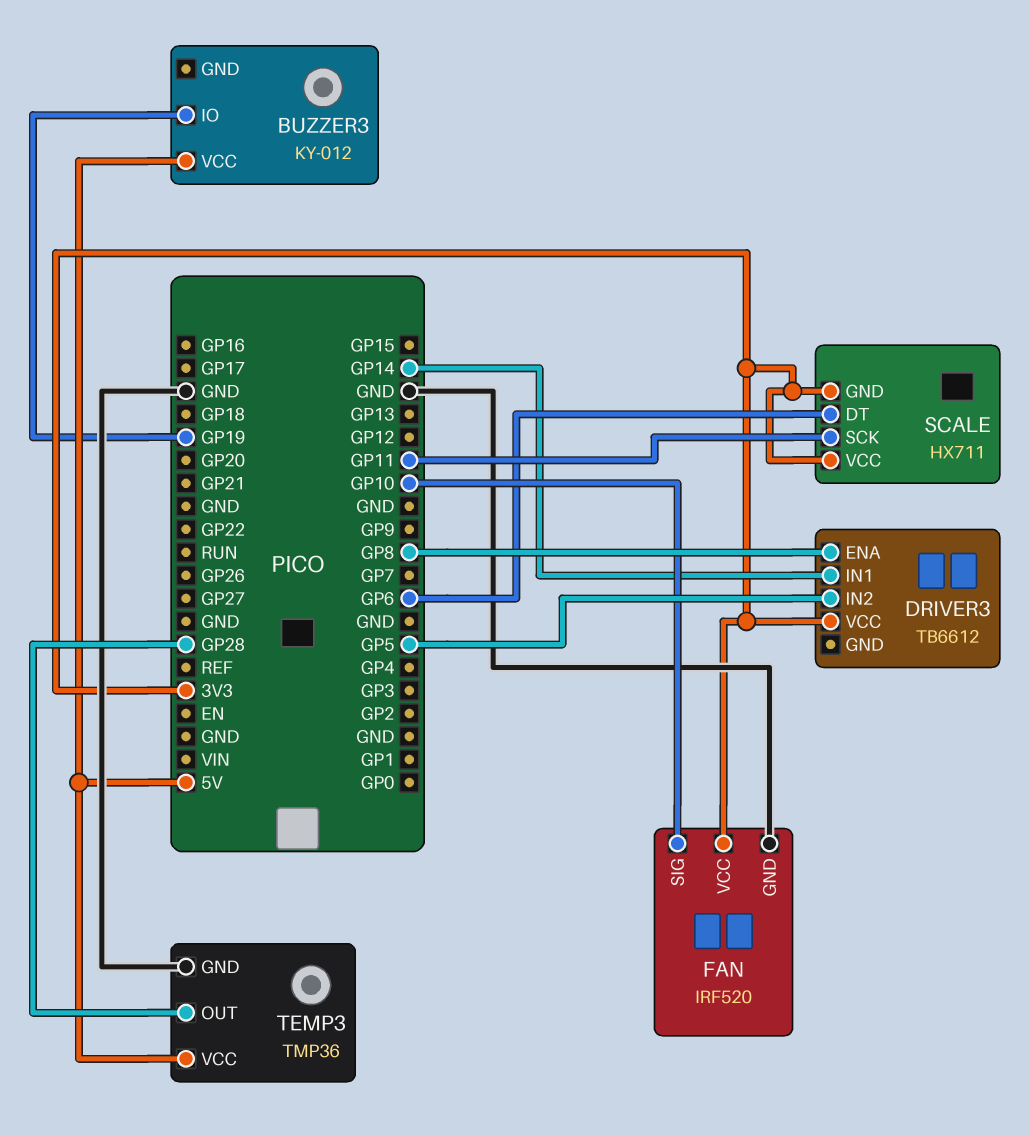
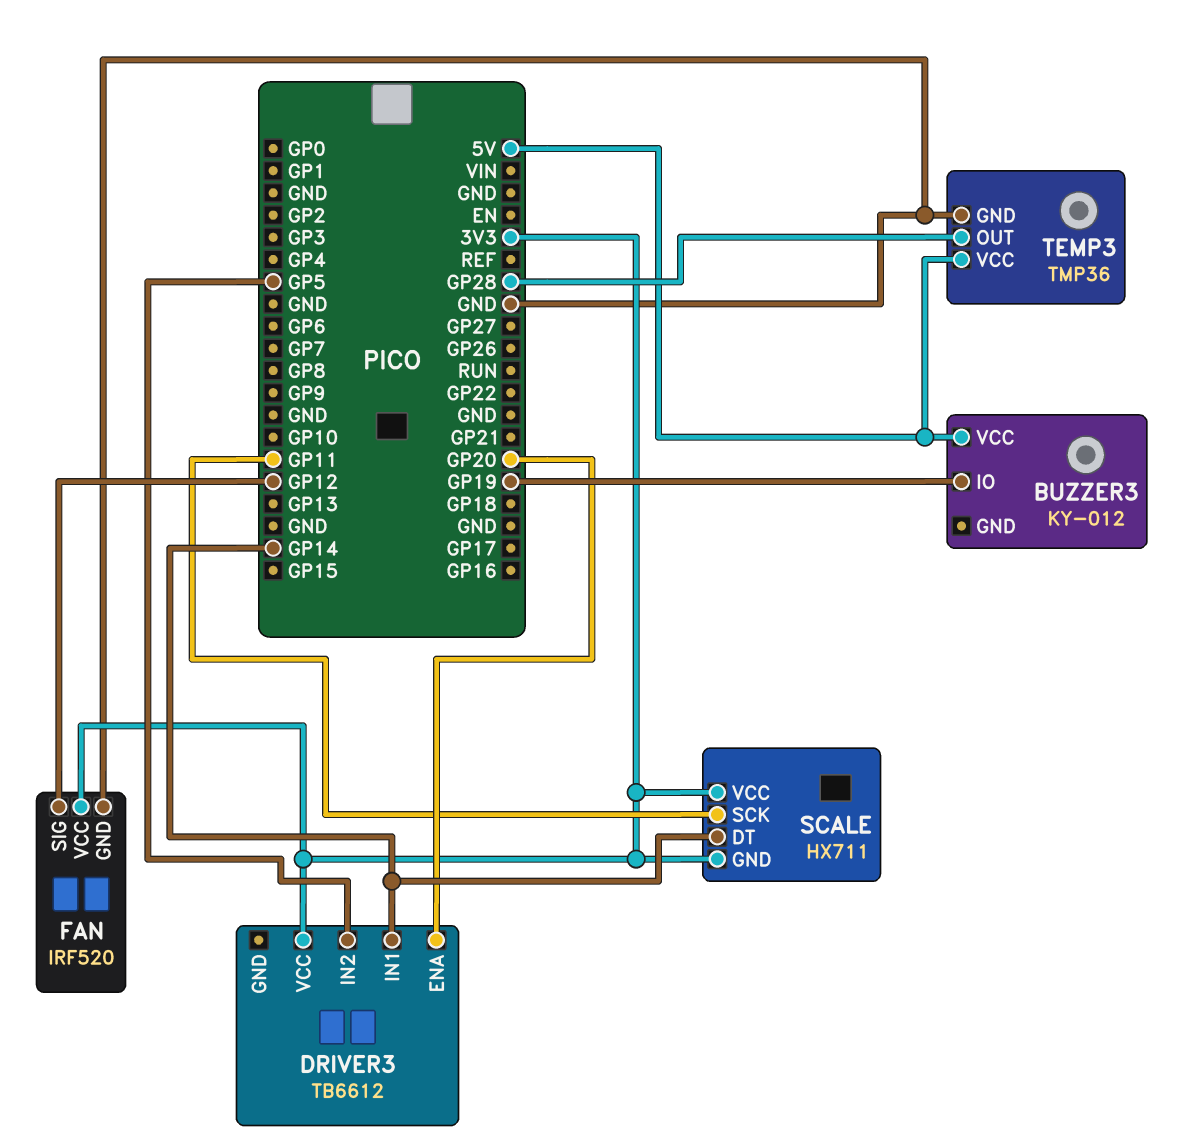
DRIVER3 pin ENA: GP8 -> GP20
FAN pin SIG: GP10 -> GP12
SCALE pin DT: GP6 -> GP14

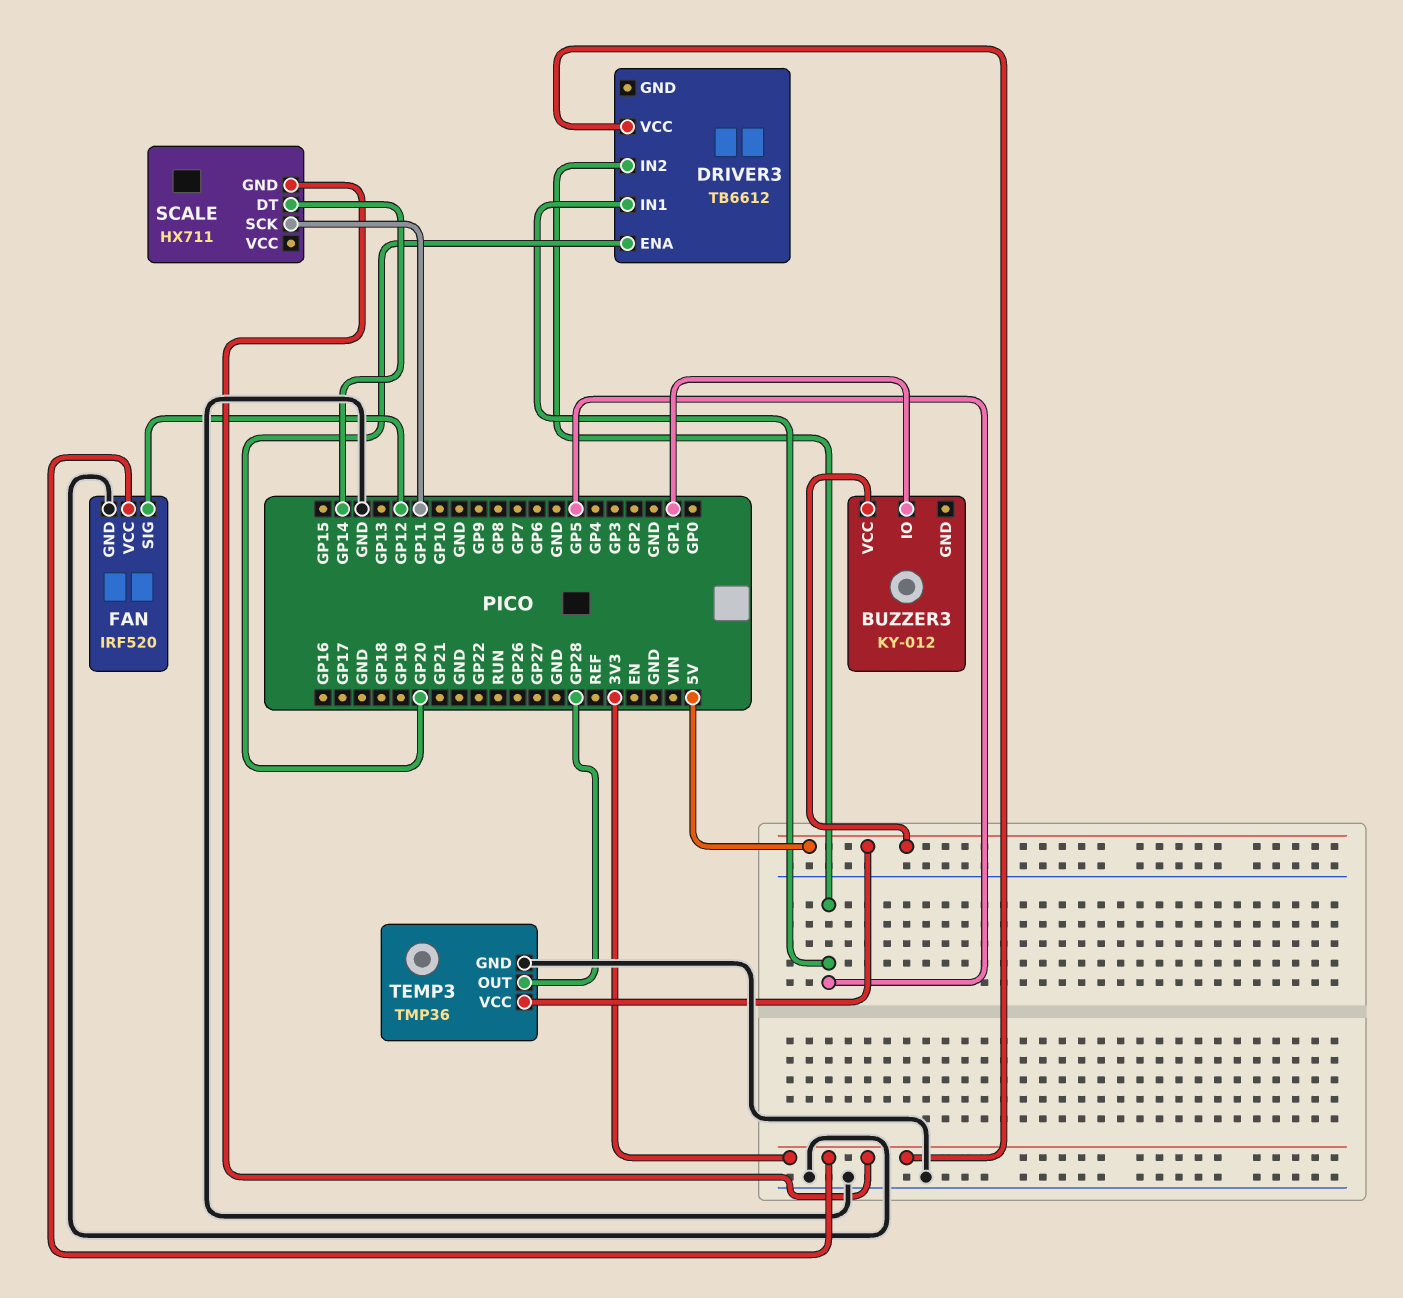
BUZZER3 pin IO: GP19 -> GP1
DRIVER3 pin IN1: GP14 -> GP5
SCALE pin VCC: 3V3 -> none

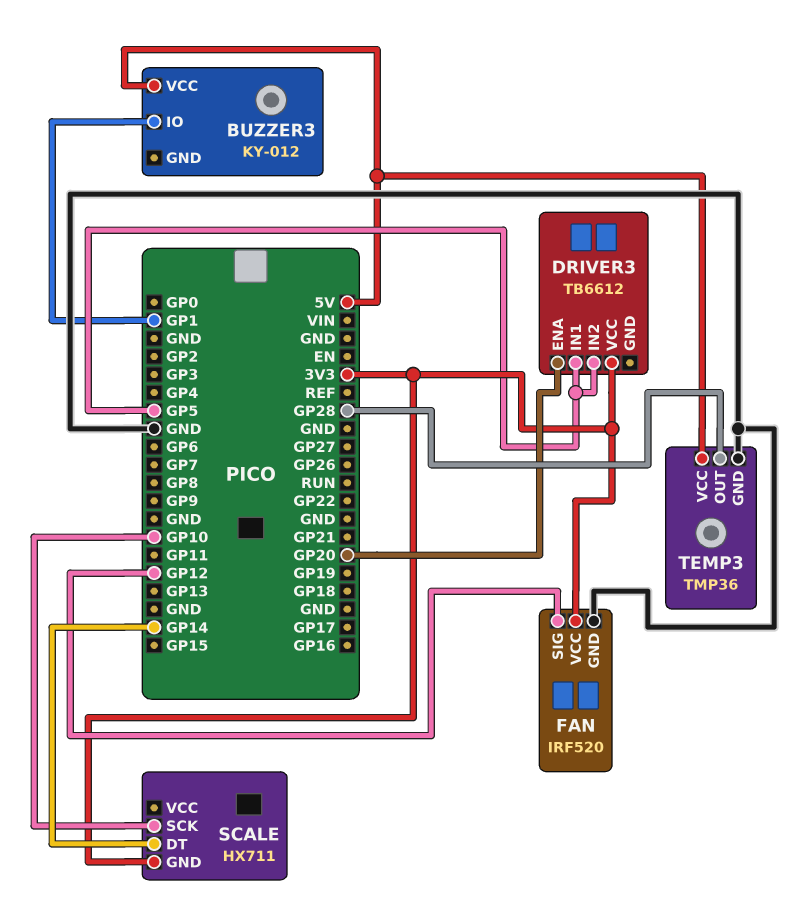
SCALE pin SCK: GP11 -> GP10

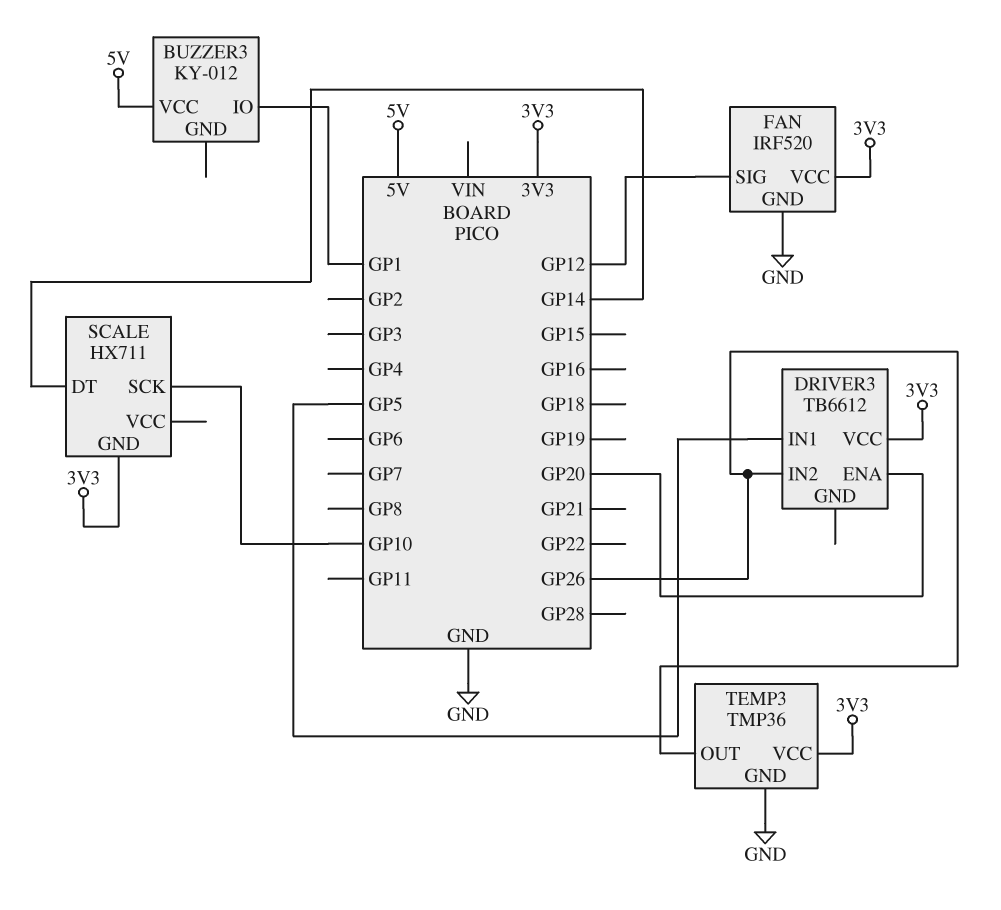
DRIVER3 pin IN2: GP5 -> GP26
TEMP3 pin OUT: GP28 -> GP26
TEMP3 pin VCC: 5V -> 3V3

